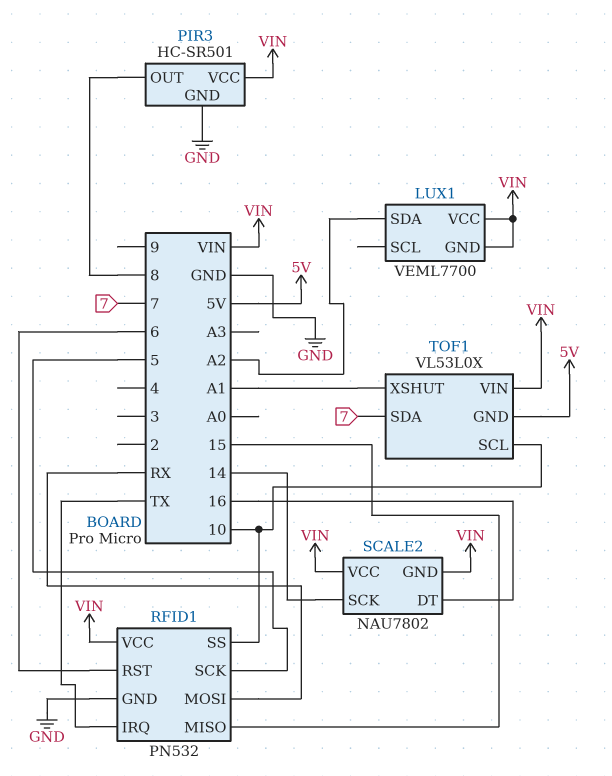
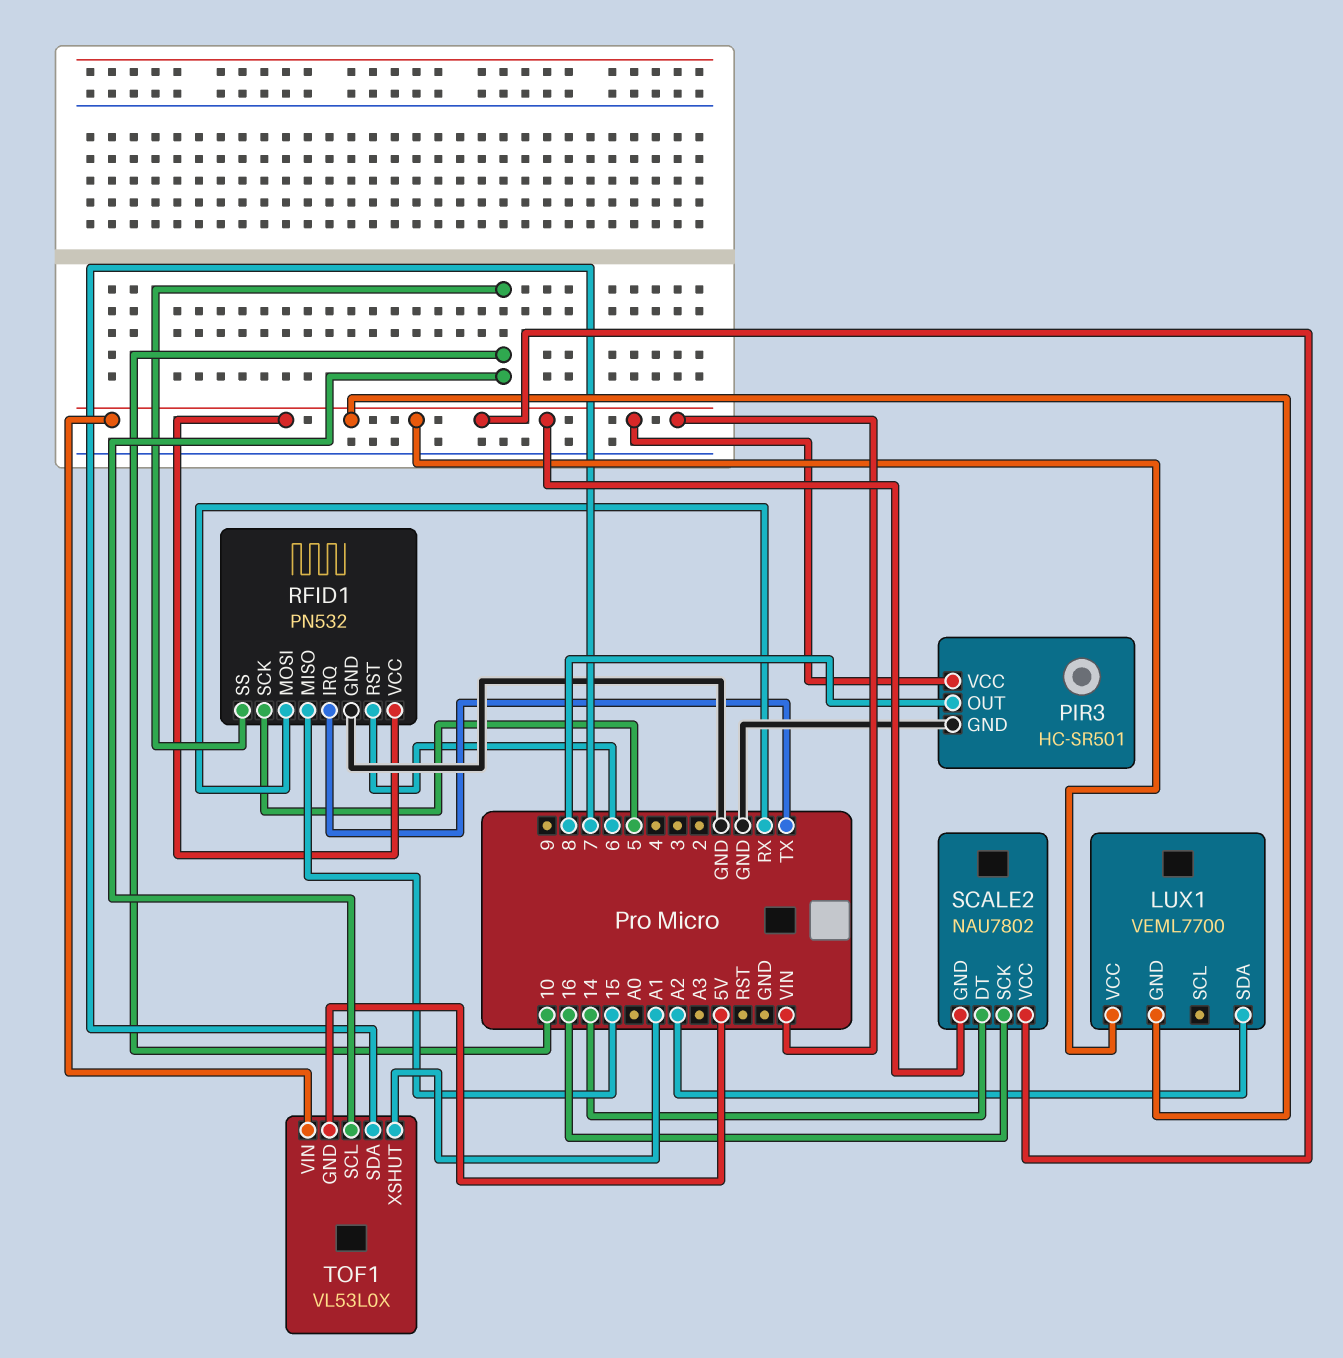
SCALE2 pin DT: 16 -> 14
SCALE2 pin SCK: 14 -> 16

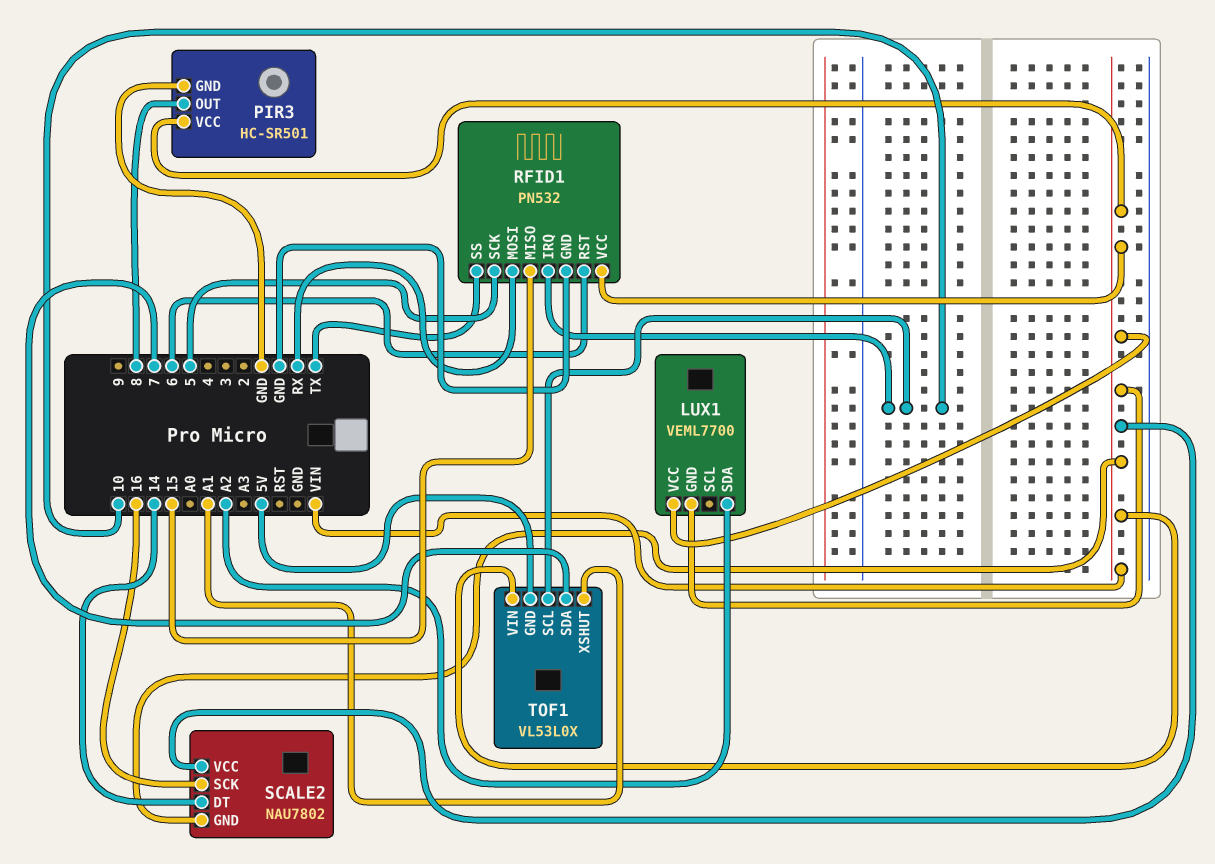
RFID1 pin IRQ: TX -> 10
RFID1 pin SS: 10 -> TX

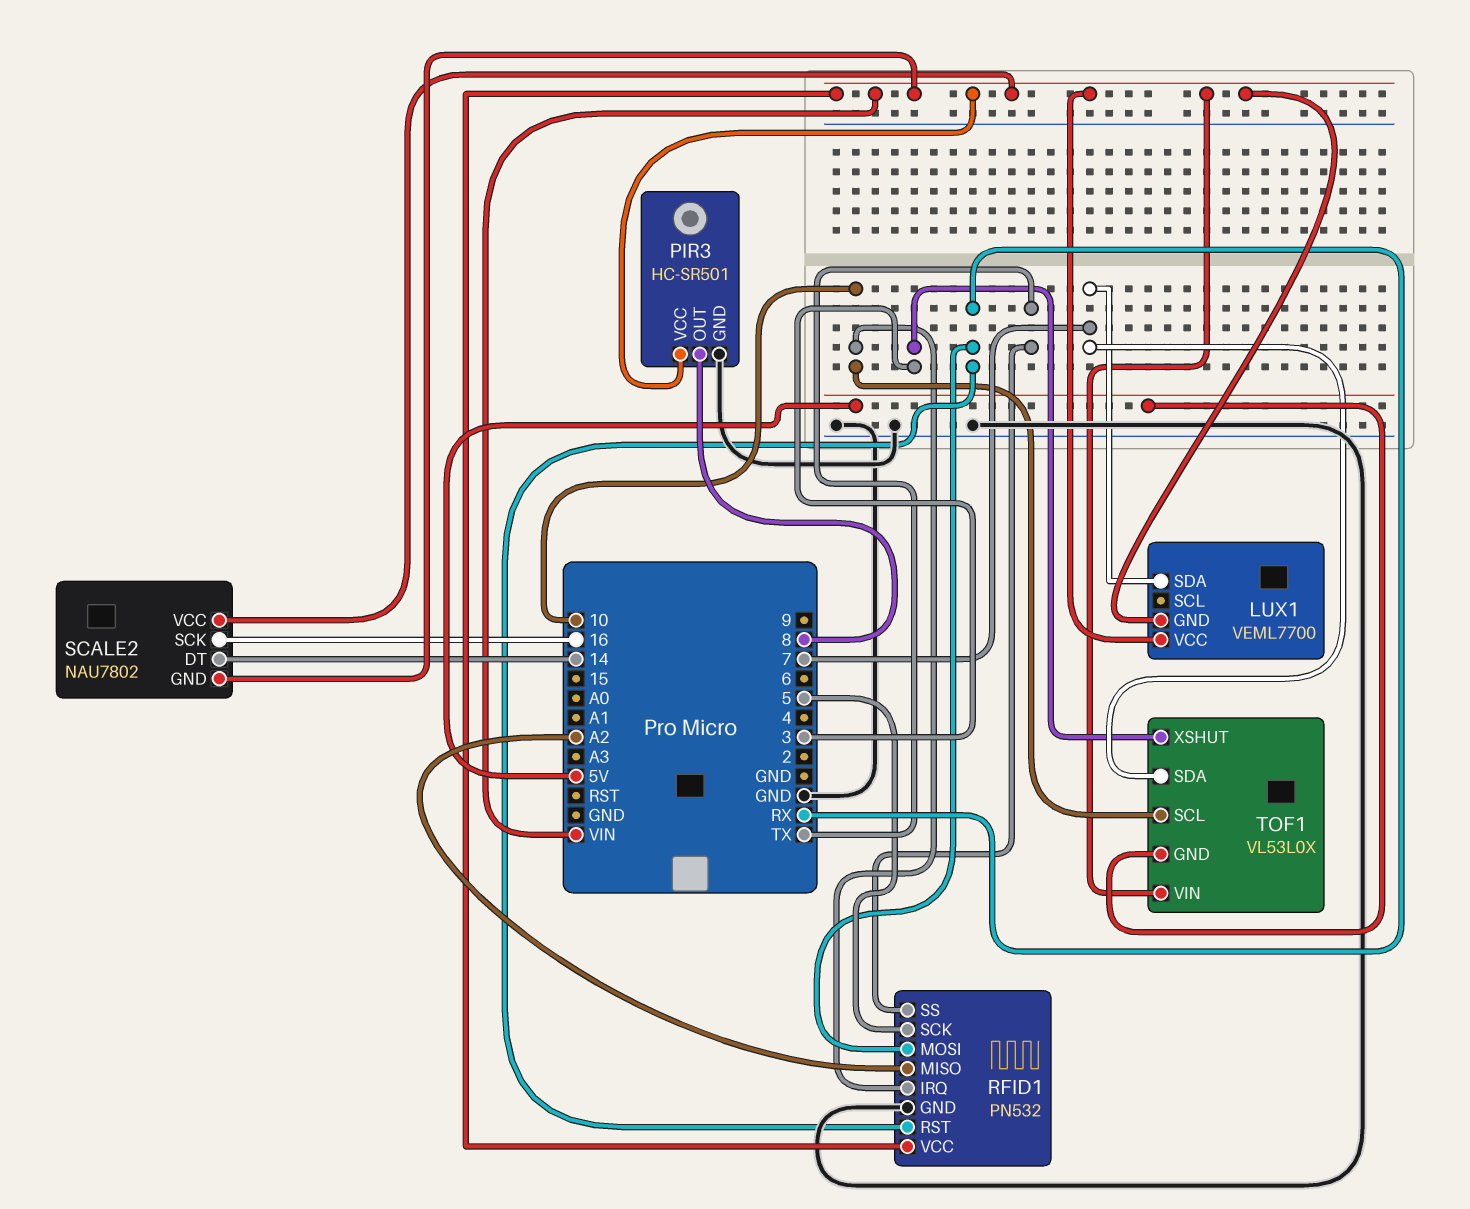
LUX1 pin SDA: A2 -> 7
RFID1 pin MISO: 15 -> A2
RFID1 pin RST: 6 -> RX
TOF1 pin XSHUT: A1 -> 3

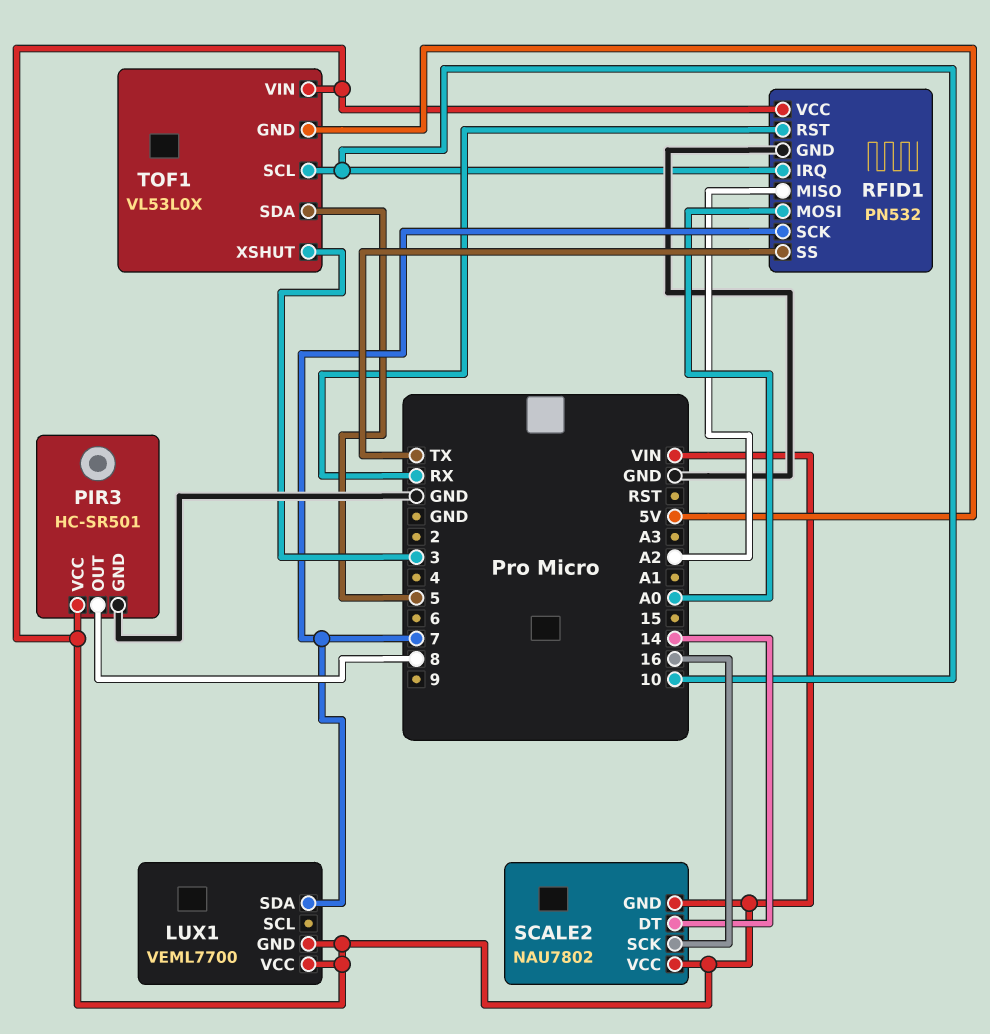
RFID1 pin MOSI: RX -> A0
RFID1 pin SCK: 5 -> 7
TOF1 pin SDA: 7 -> 5

